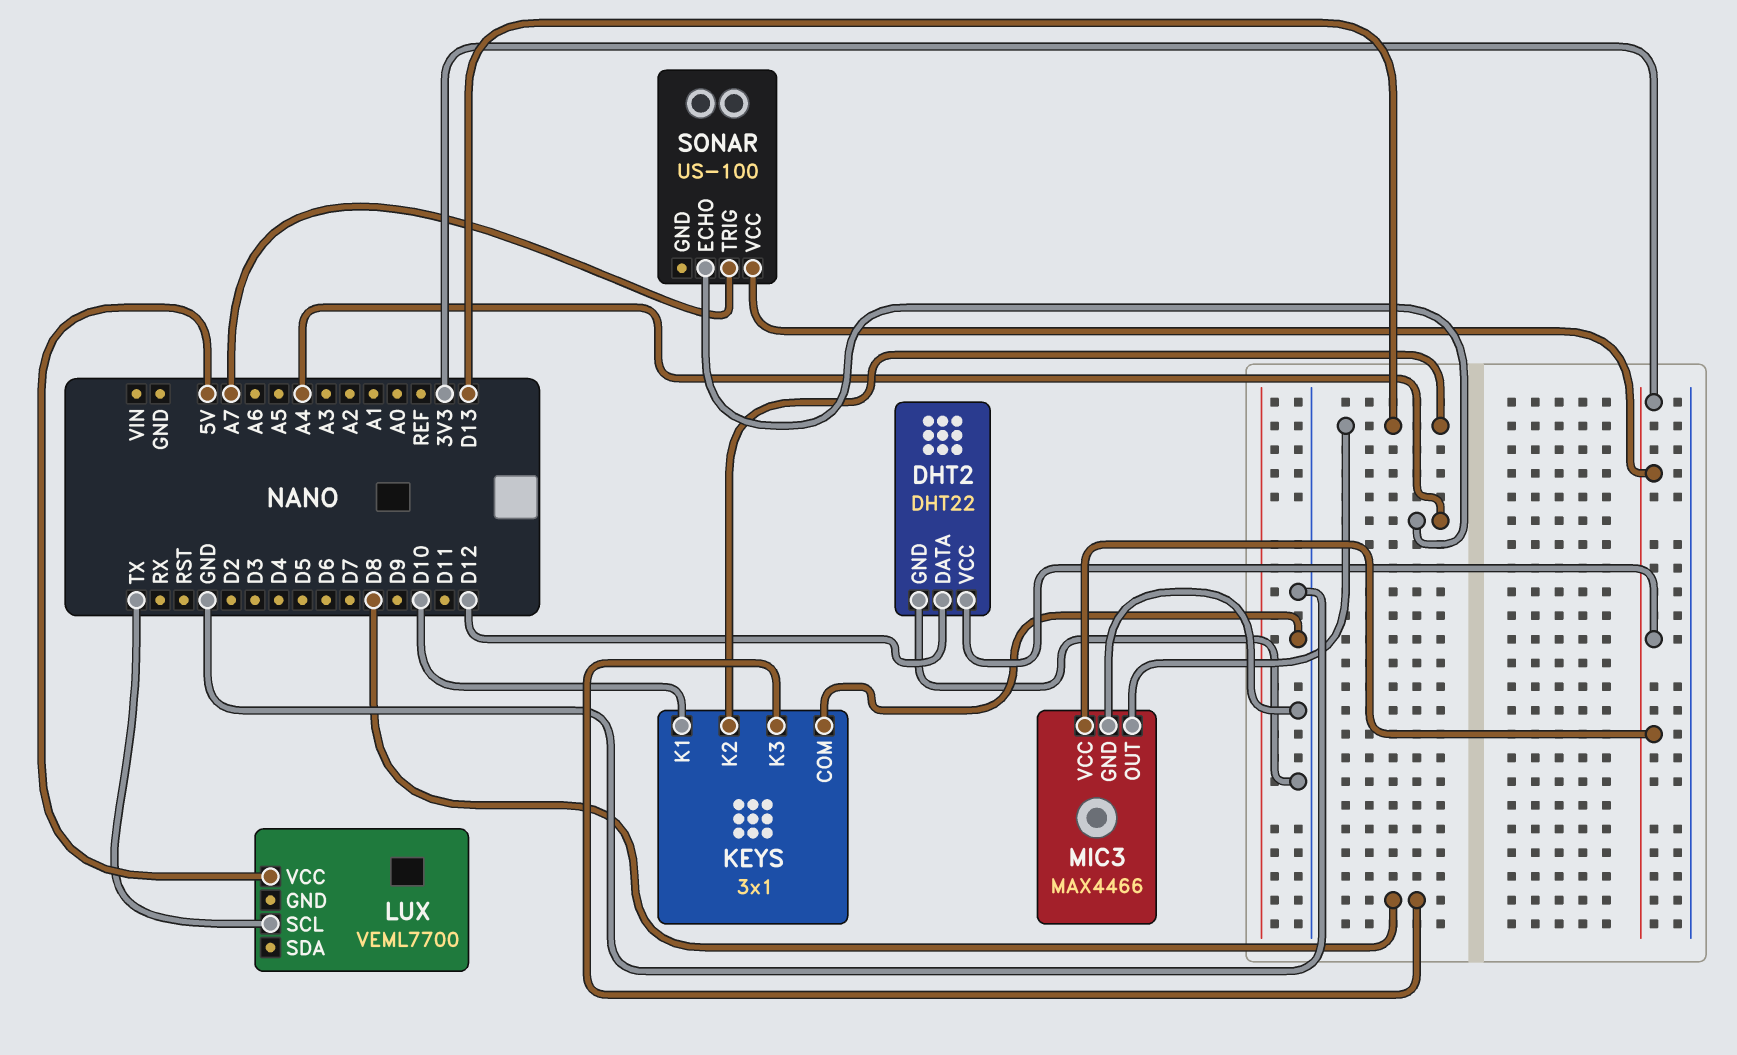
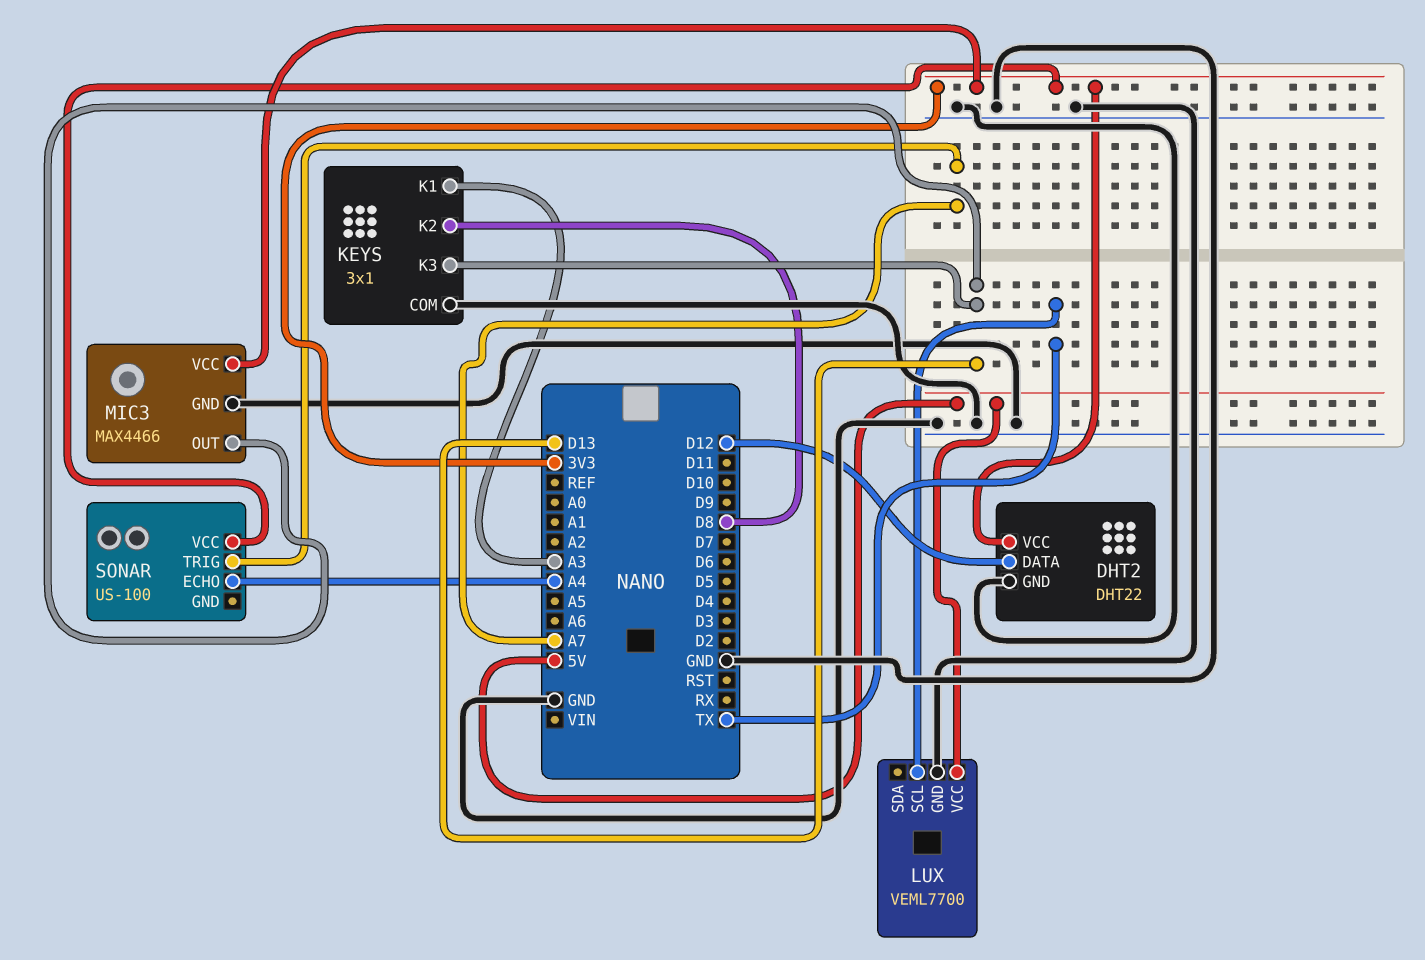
KEYS pin K1: D10 -> A3
KEYS pin K2: D13 -> D8
KEYS pin K3: D8 -> D13
LUX pin GND: none -> GND

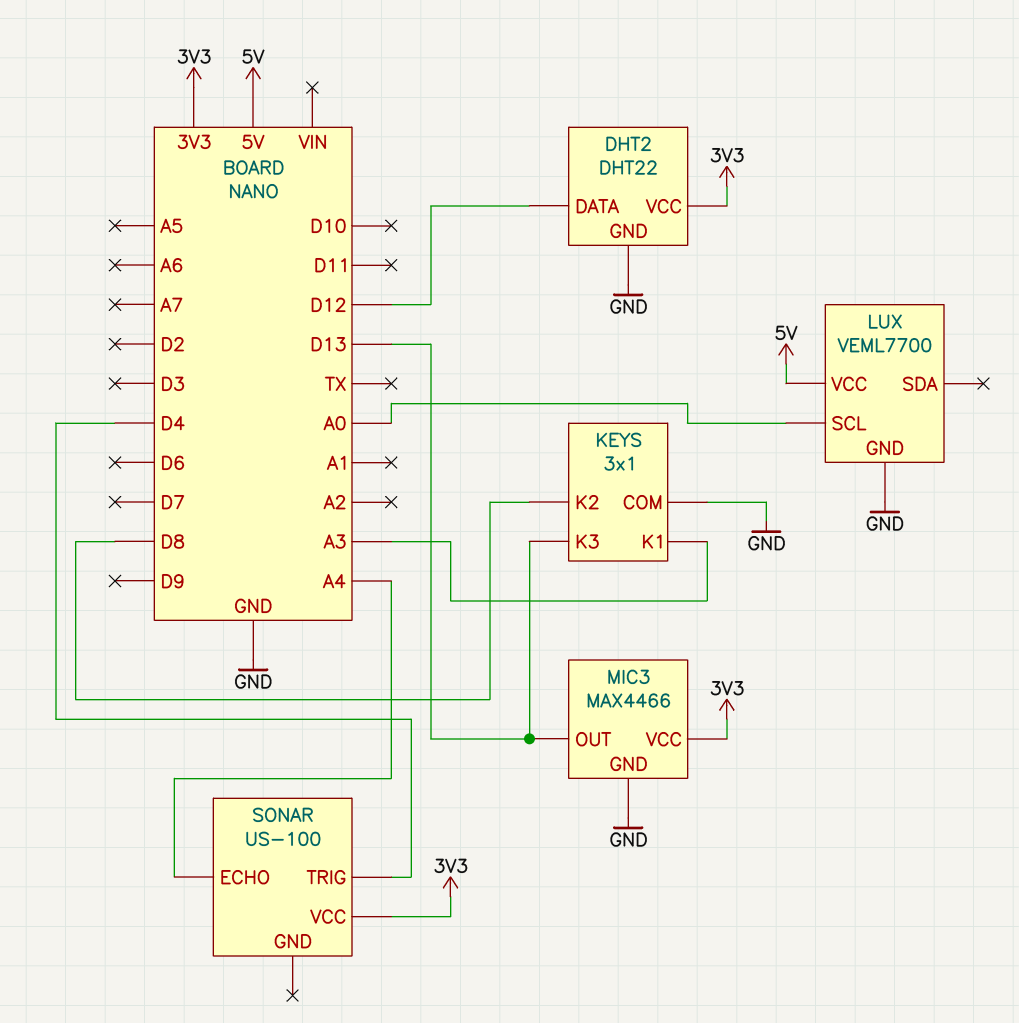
LUX pin SCL: TX -> A0
SONAR pin TRIG: A7 -> D4

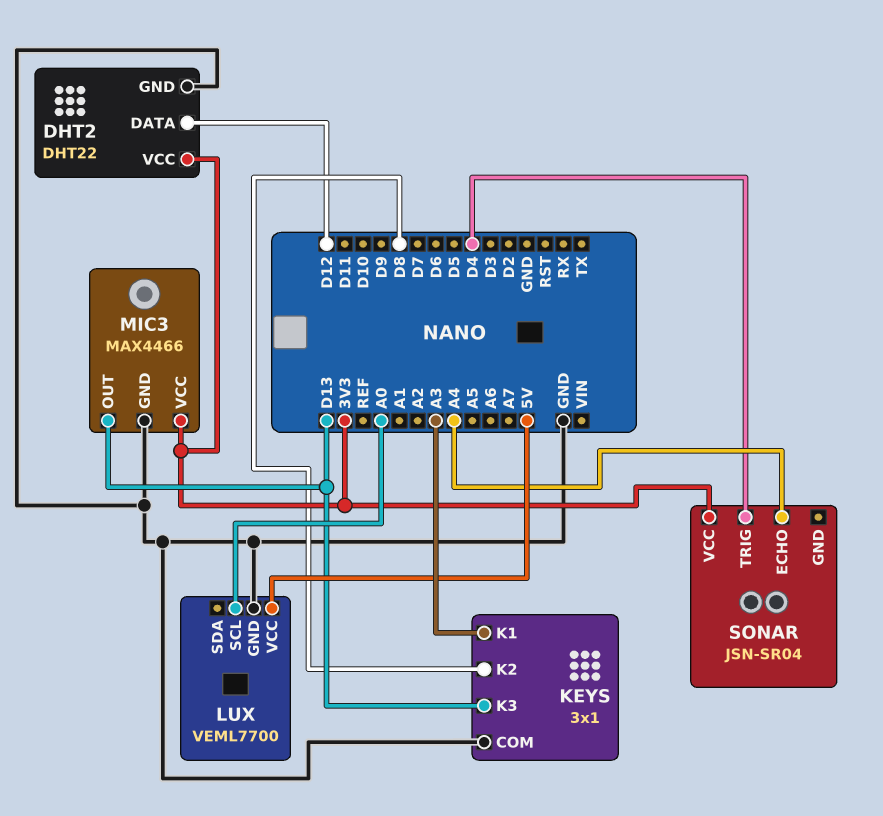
SONAR: US-100 -> JSN-SR04

